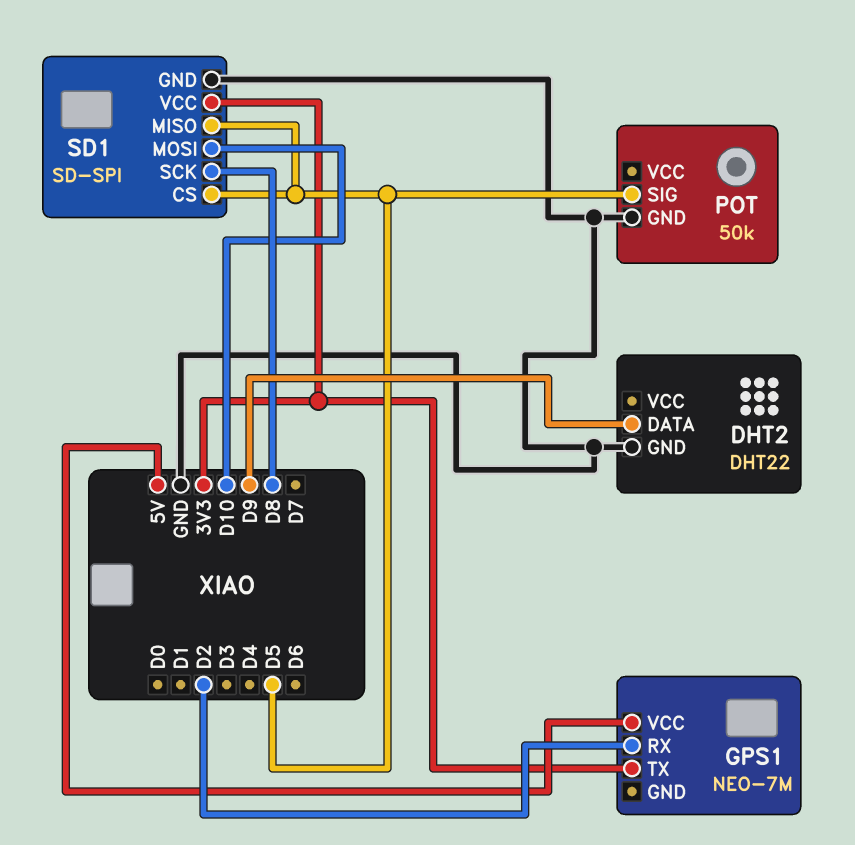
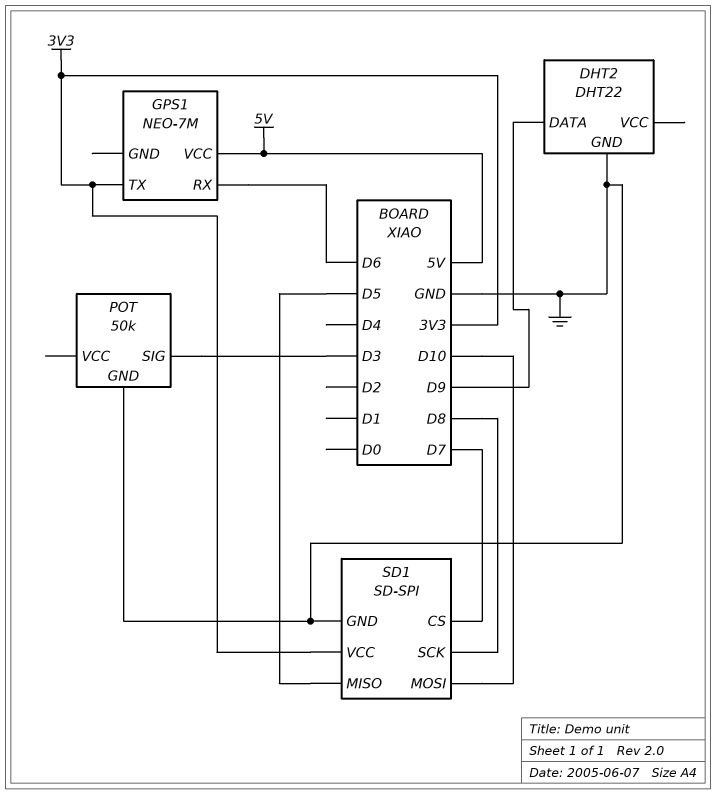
GPS1 pin RX: D2 -> D6
POT pin SIG: D5 -> D3
SD1 pin CS: D5 -> D7

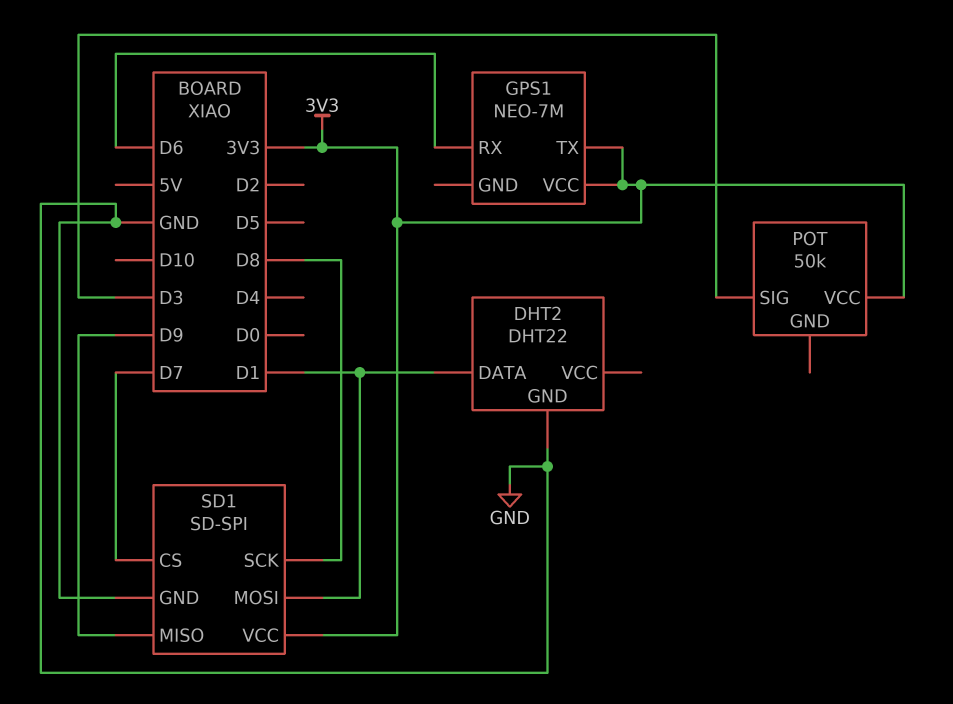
DHT2 pin DATA: D9 -> D1
GPS1 pin VCC: 5V -> 3V3
POT pin GND: GND -> none
POT pin VCC: none -> 3V3
SD1 pin MISO: D5 -> D9
SD1 pin MOSI: D10 -> D1

